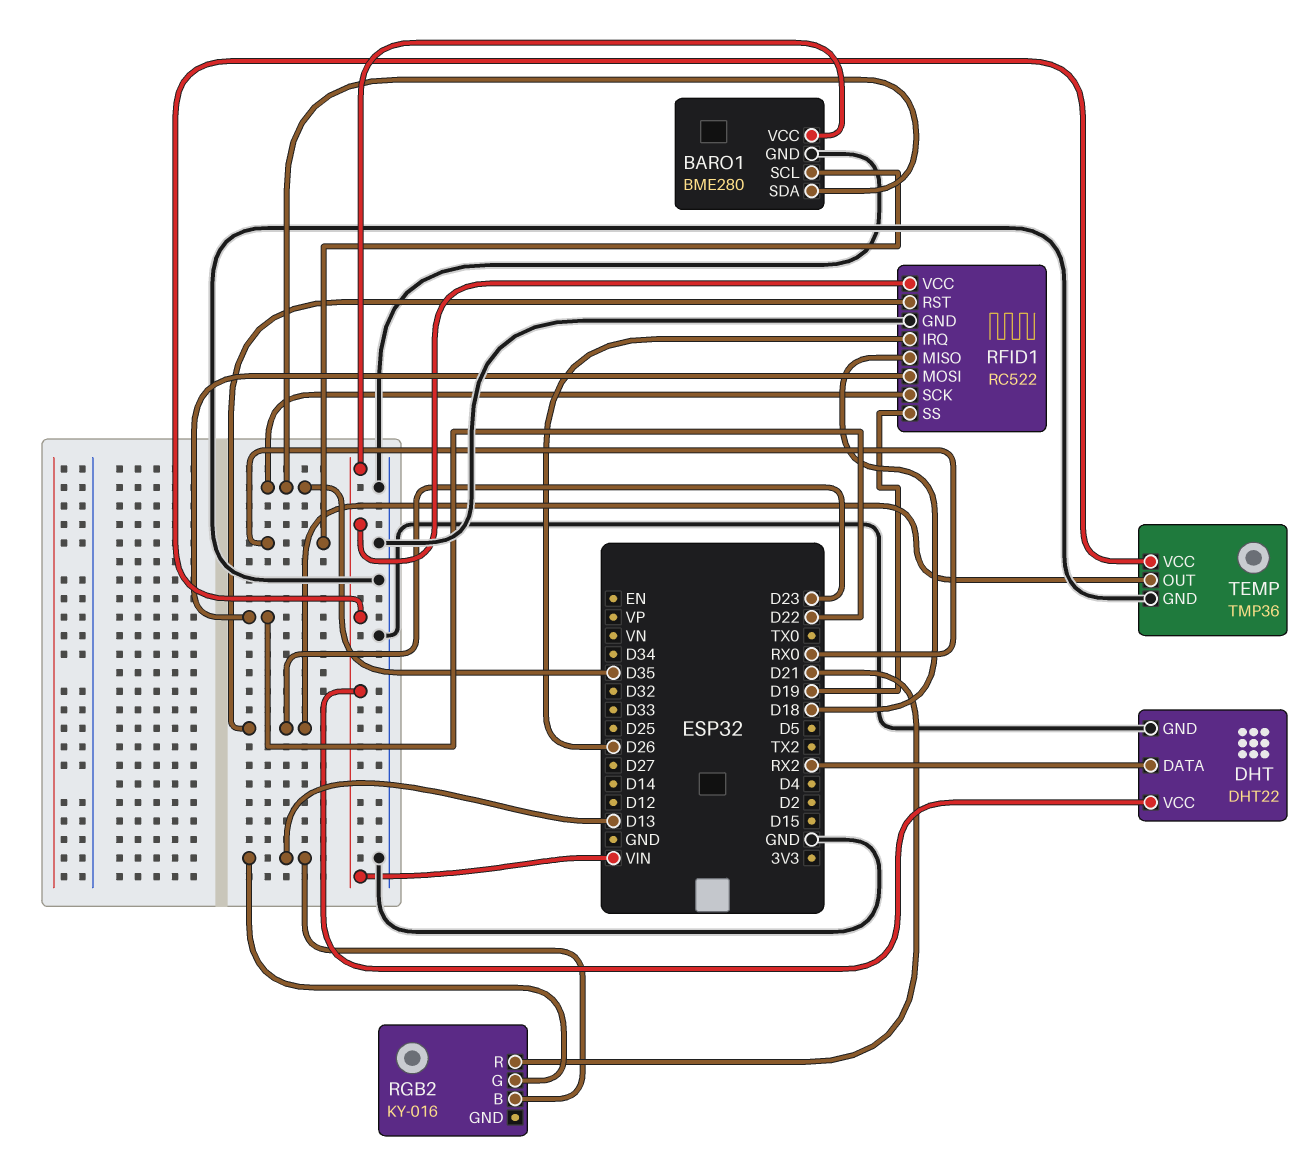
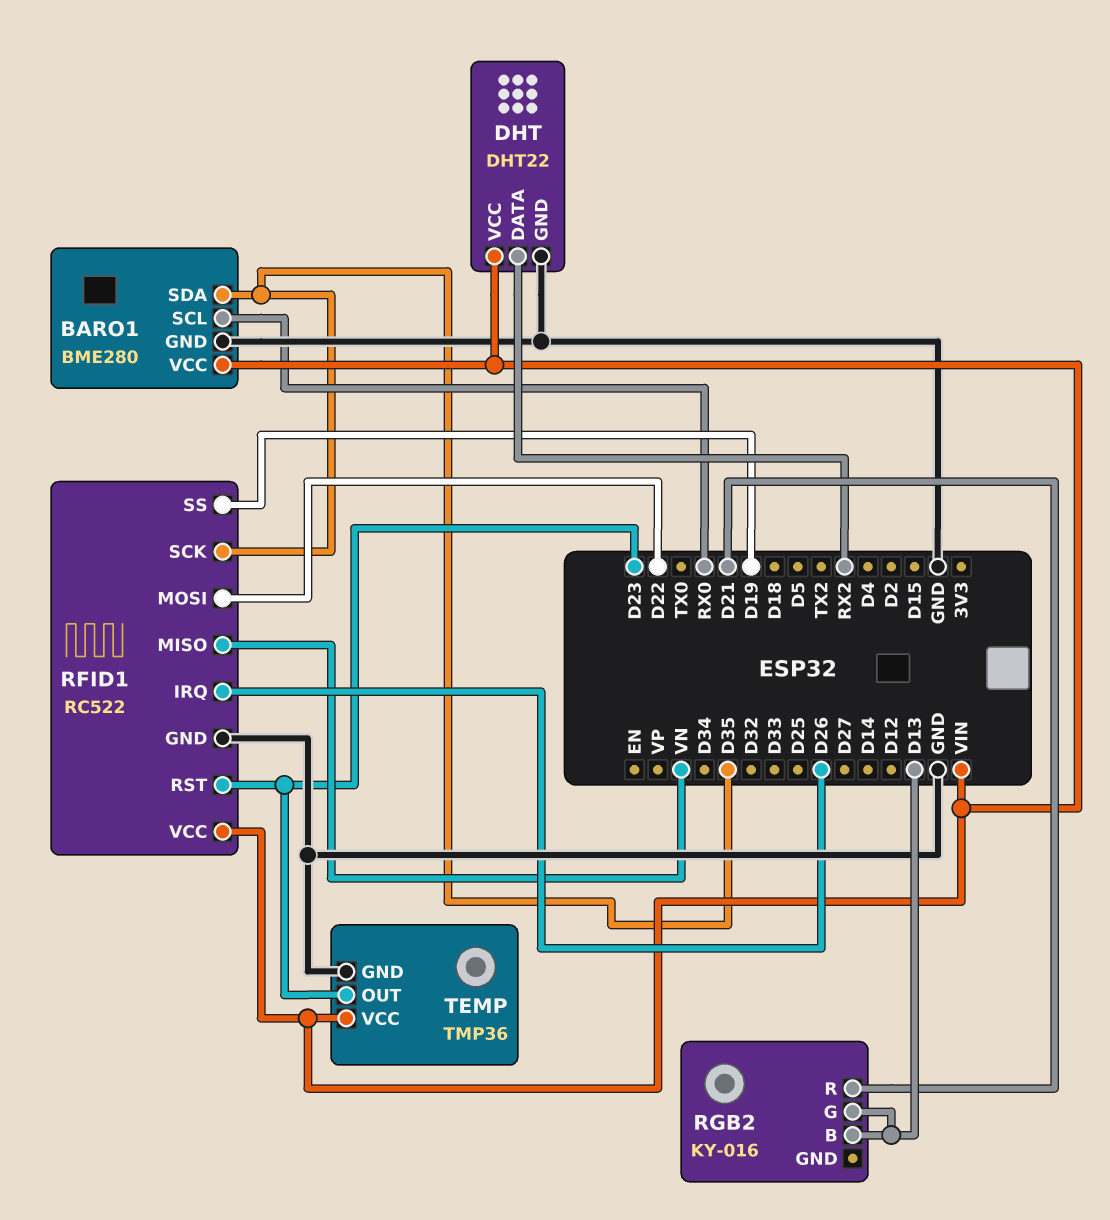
RFID1 pin MISO: D18 -> VN

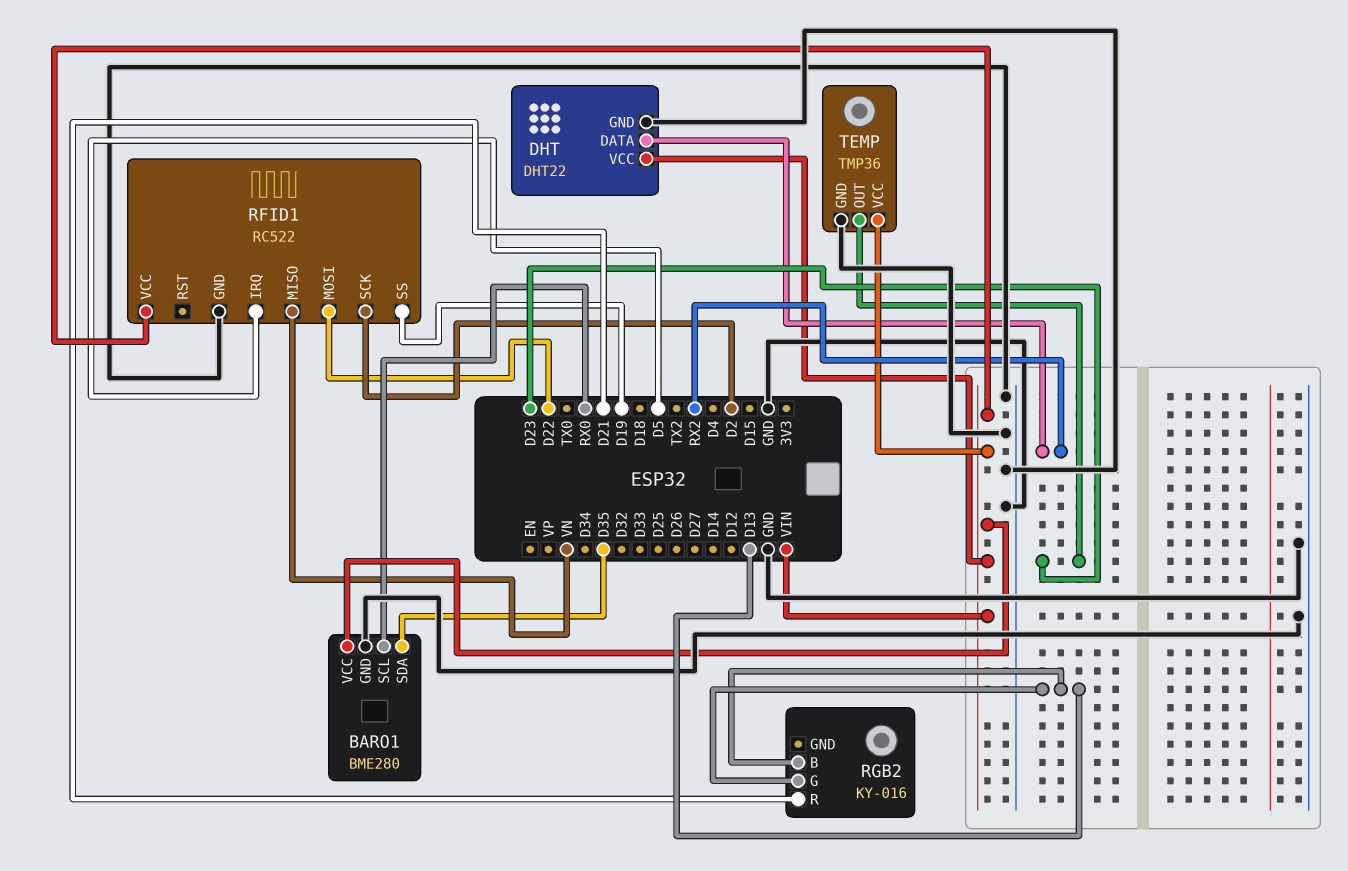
RFID1 pin IRQ: D26 -> D5
RFID1 pin RST: D23 -> none
RFID1 pin SCK: D35 -> D2

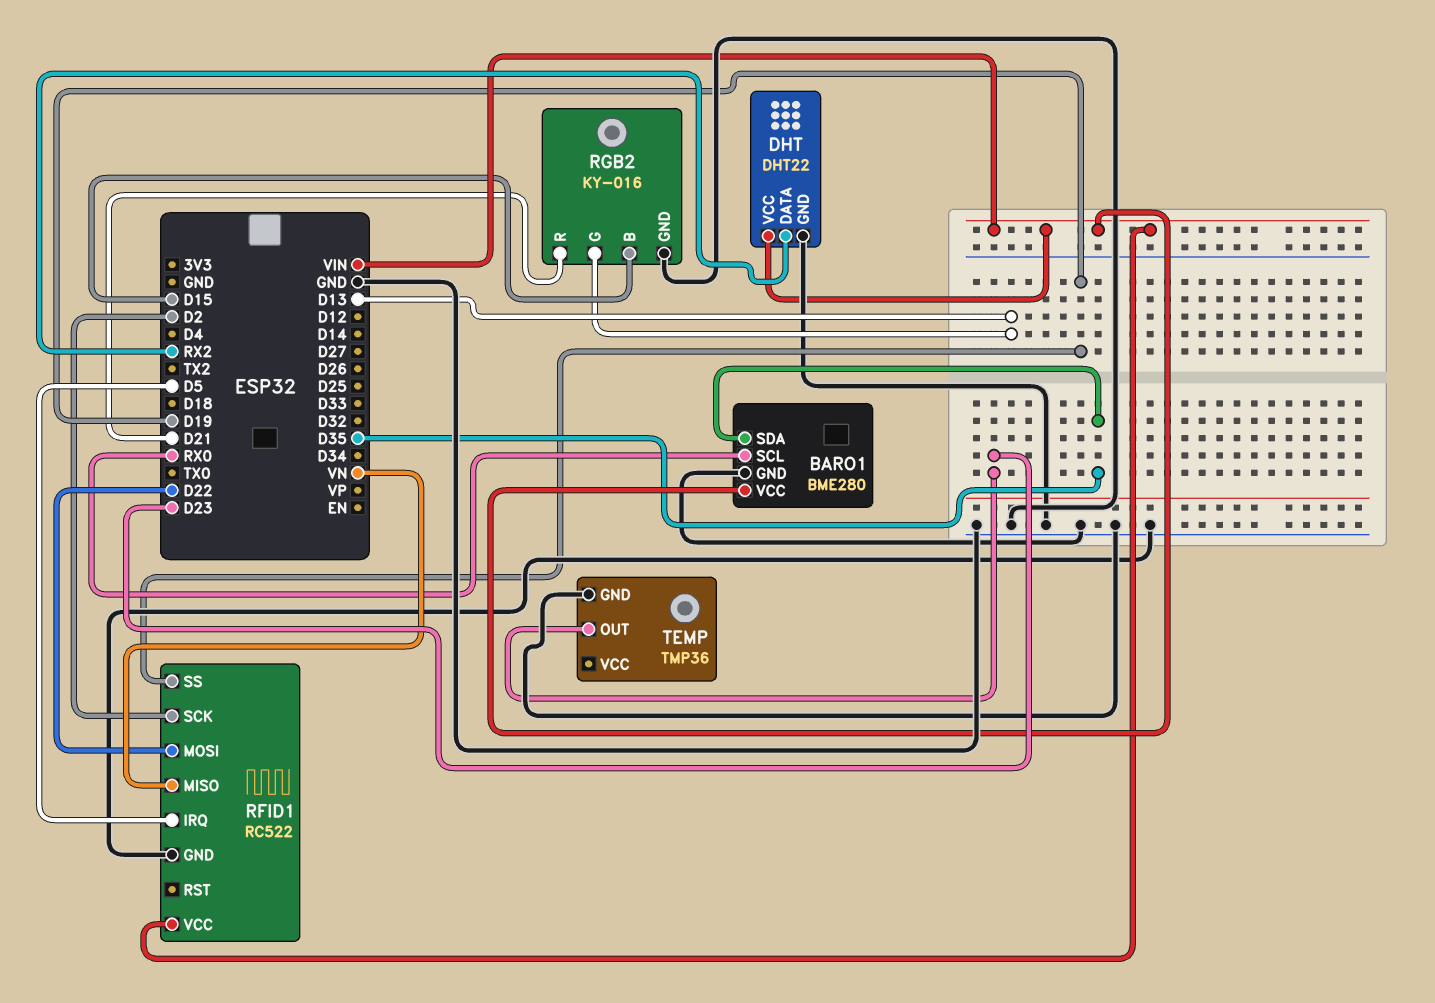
RGB2 pin B: D13 -> D15
RGB2 pin GND: none -> GND
TEMP pin VCC: VIN -> none

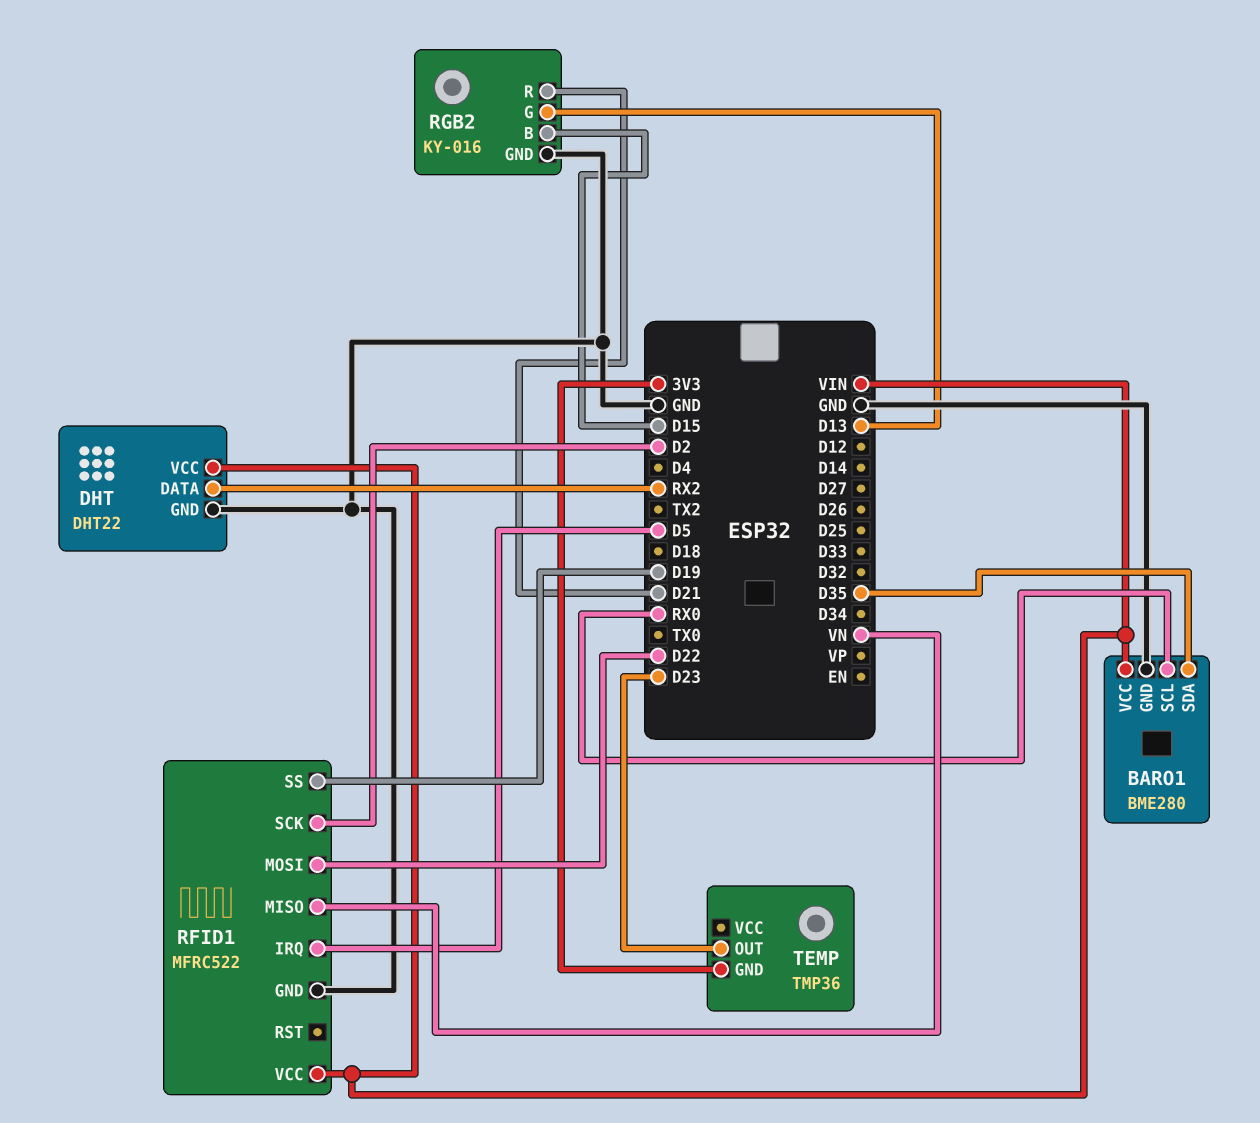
RFID1: RC522 -> MFRC522
TEMP pin GND: GND -> 3V3

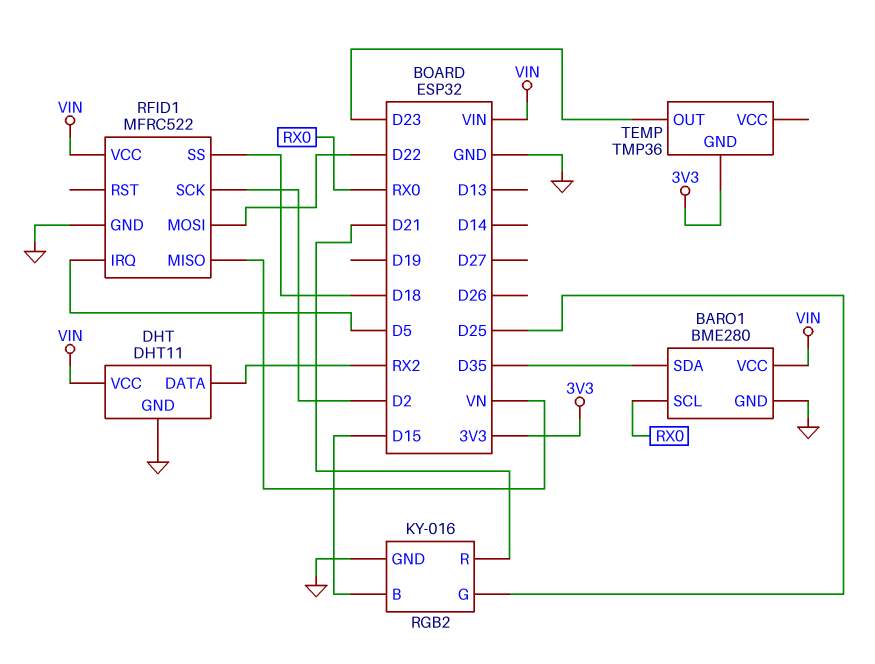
DHT: DHT22 -> DHT11
RFID1 pin SS: D19 -> D18
RGB2 pin G: D13 -> D25

